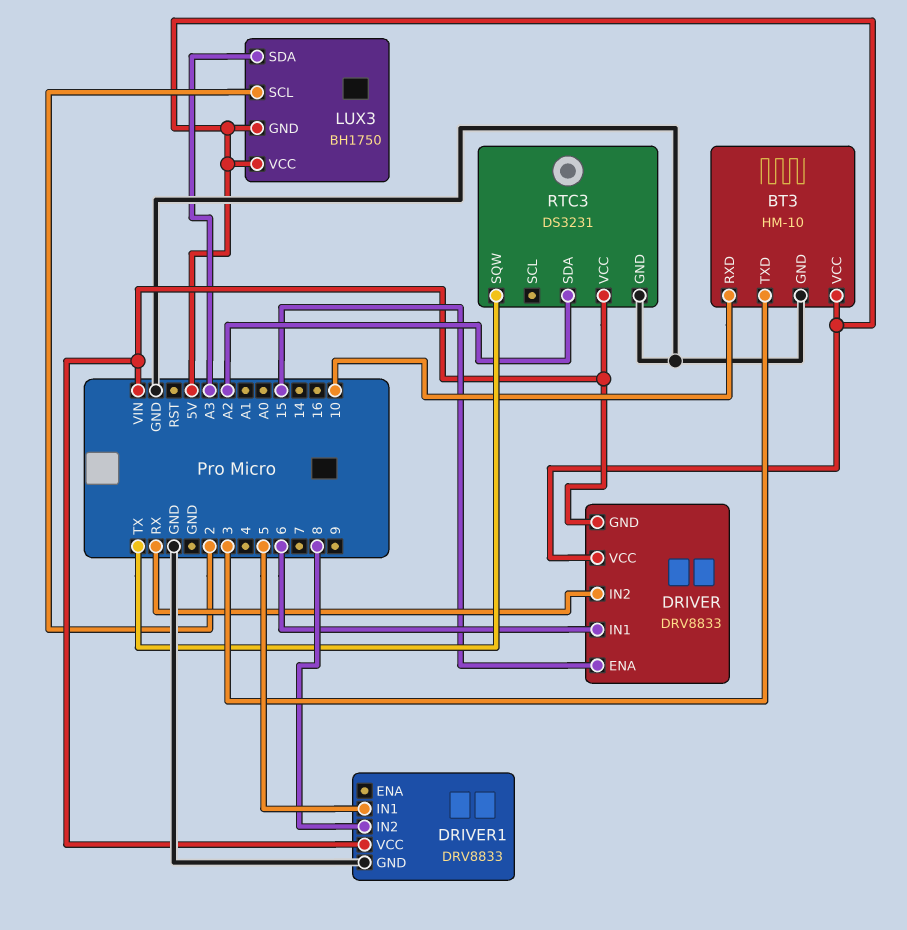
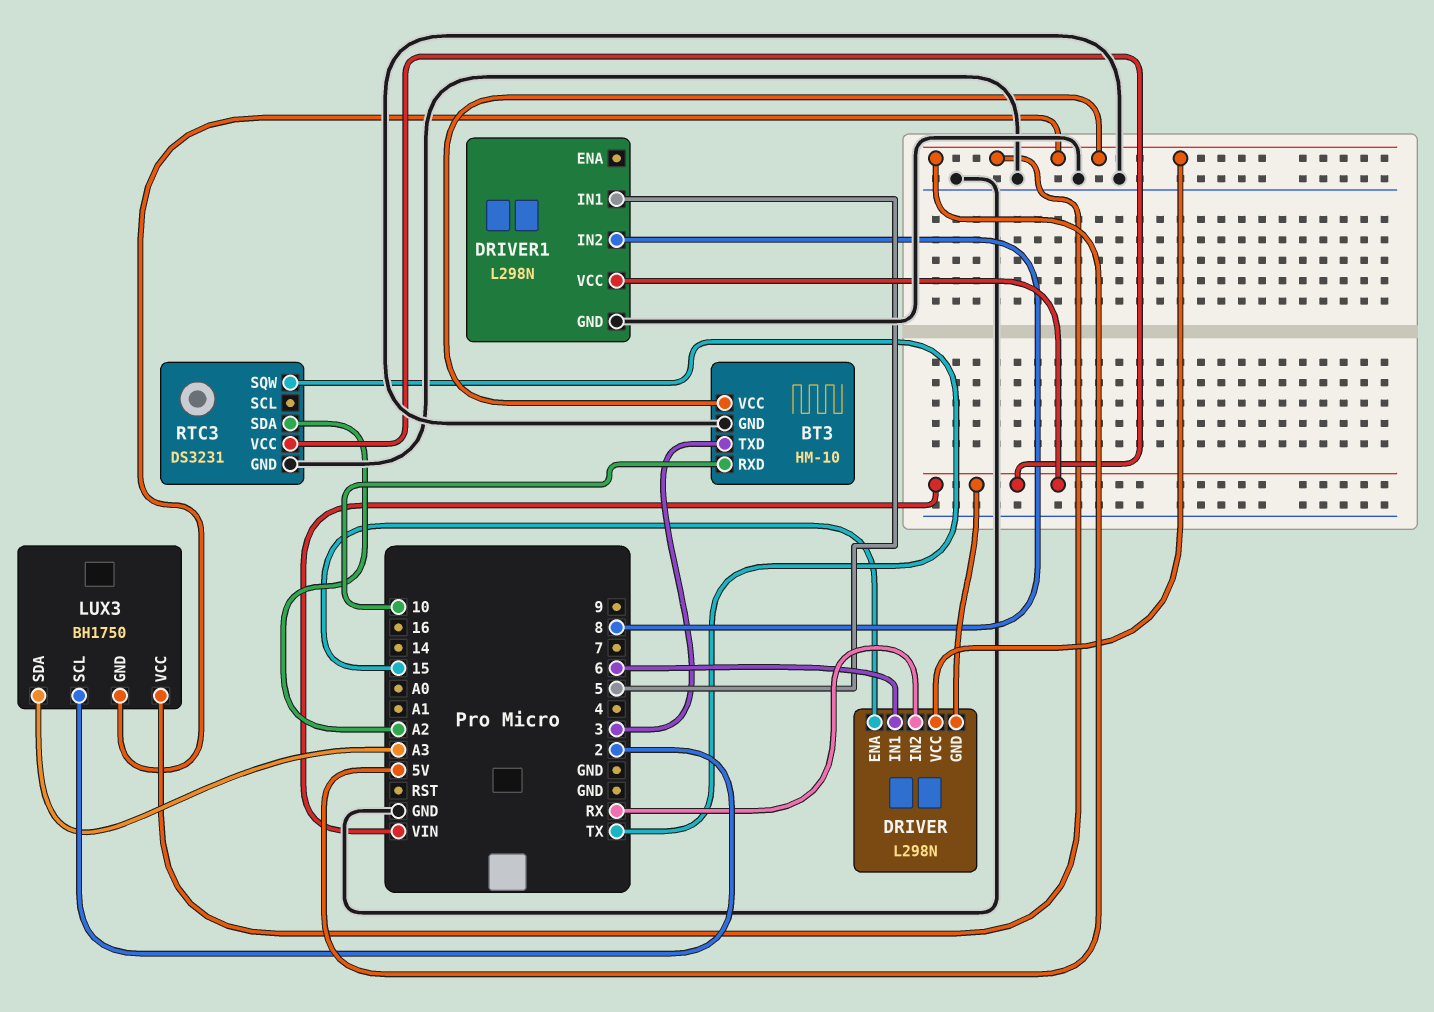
DRIVER: DRV8833 -> L298N
DRIVER1: DRV8833 -> L298N

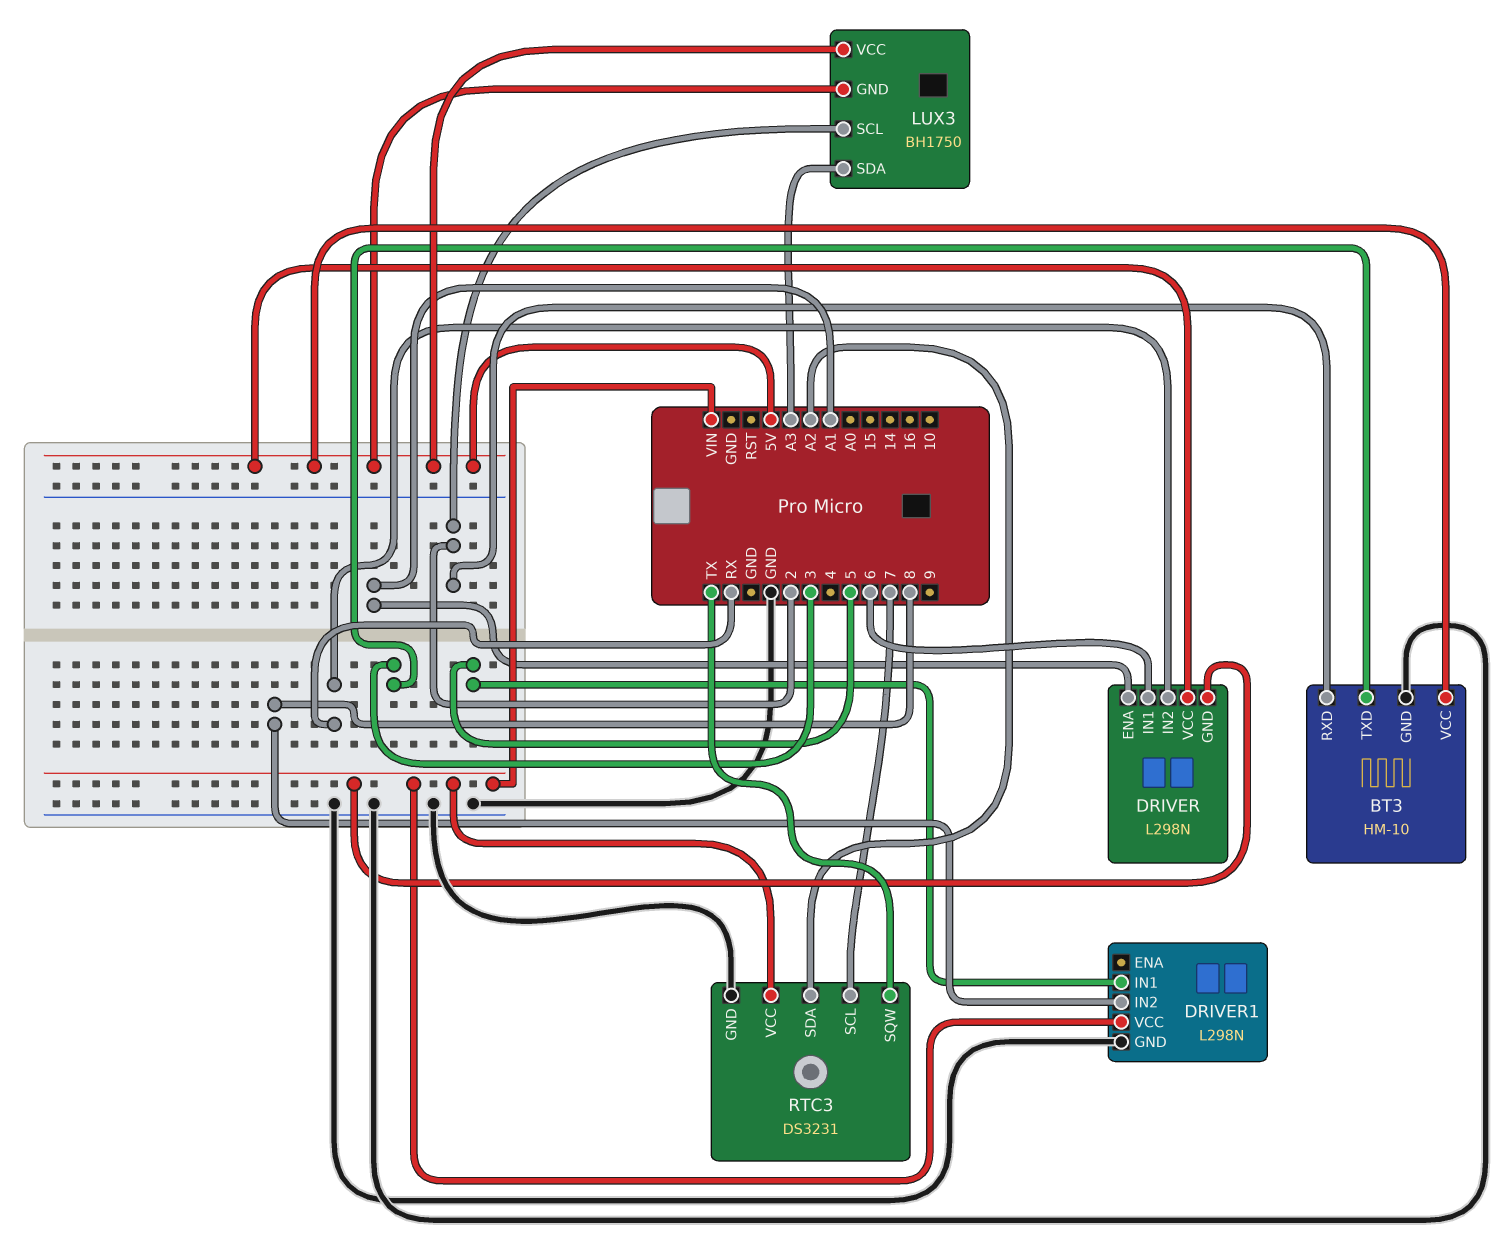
BT3 pin RXD: 10 -> 2
DRIVER pin ENA: 15 -> A1
RTC3 pin SCL: none -> 7

